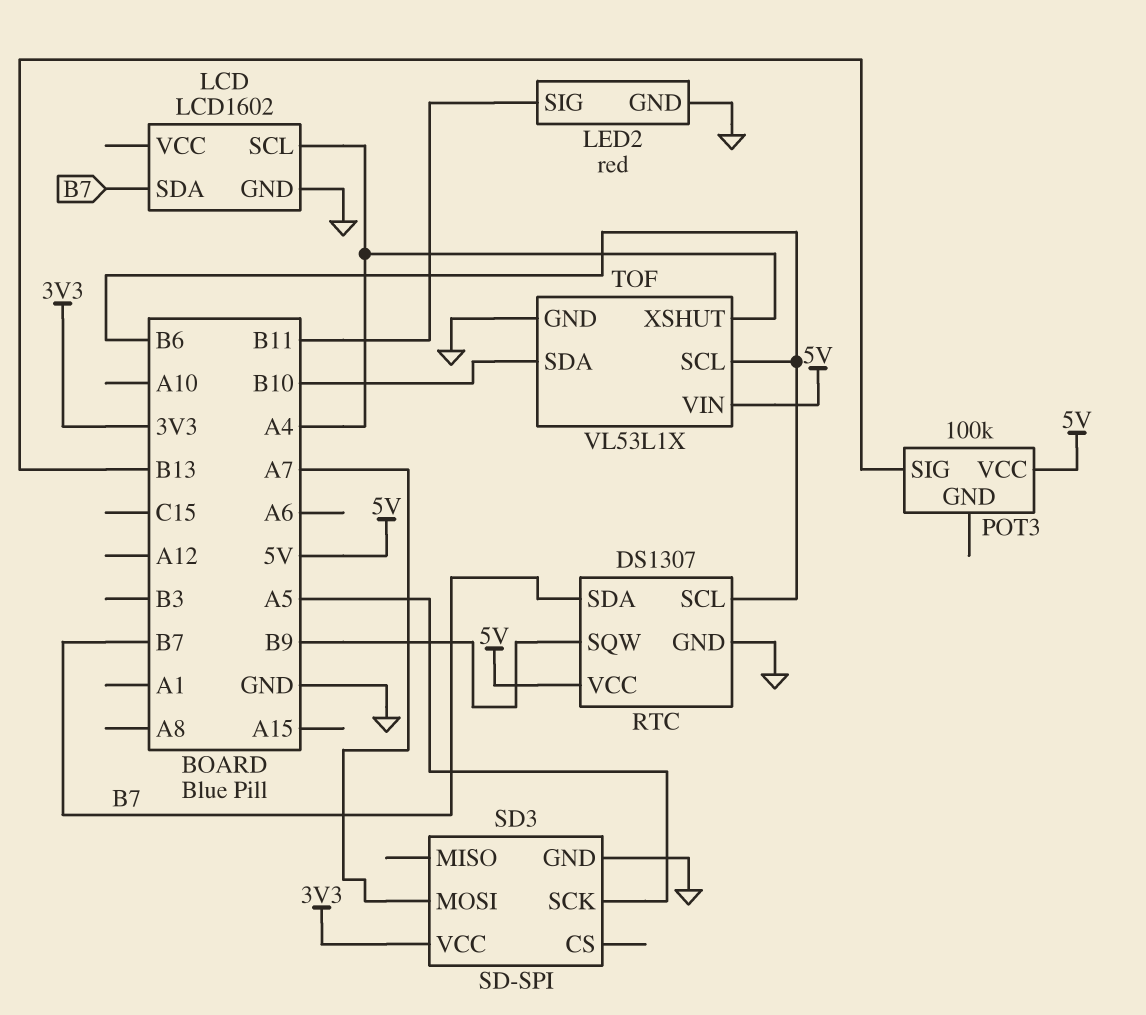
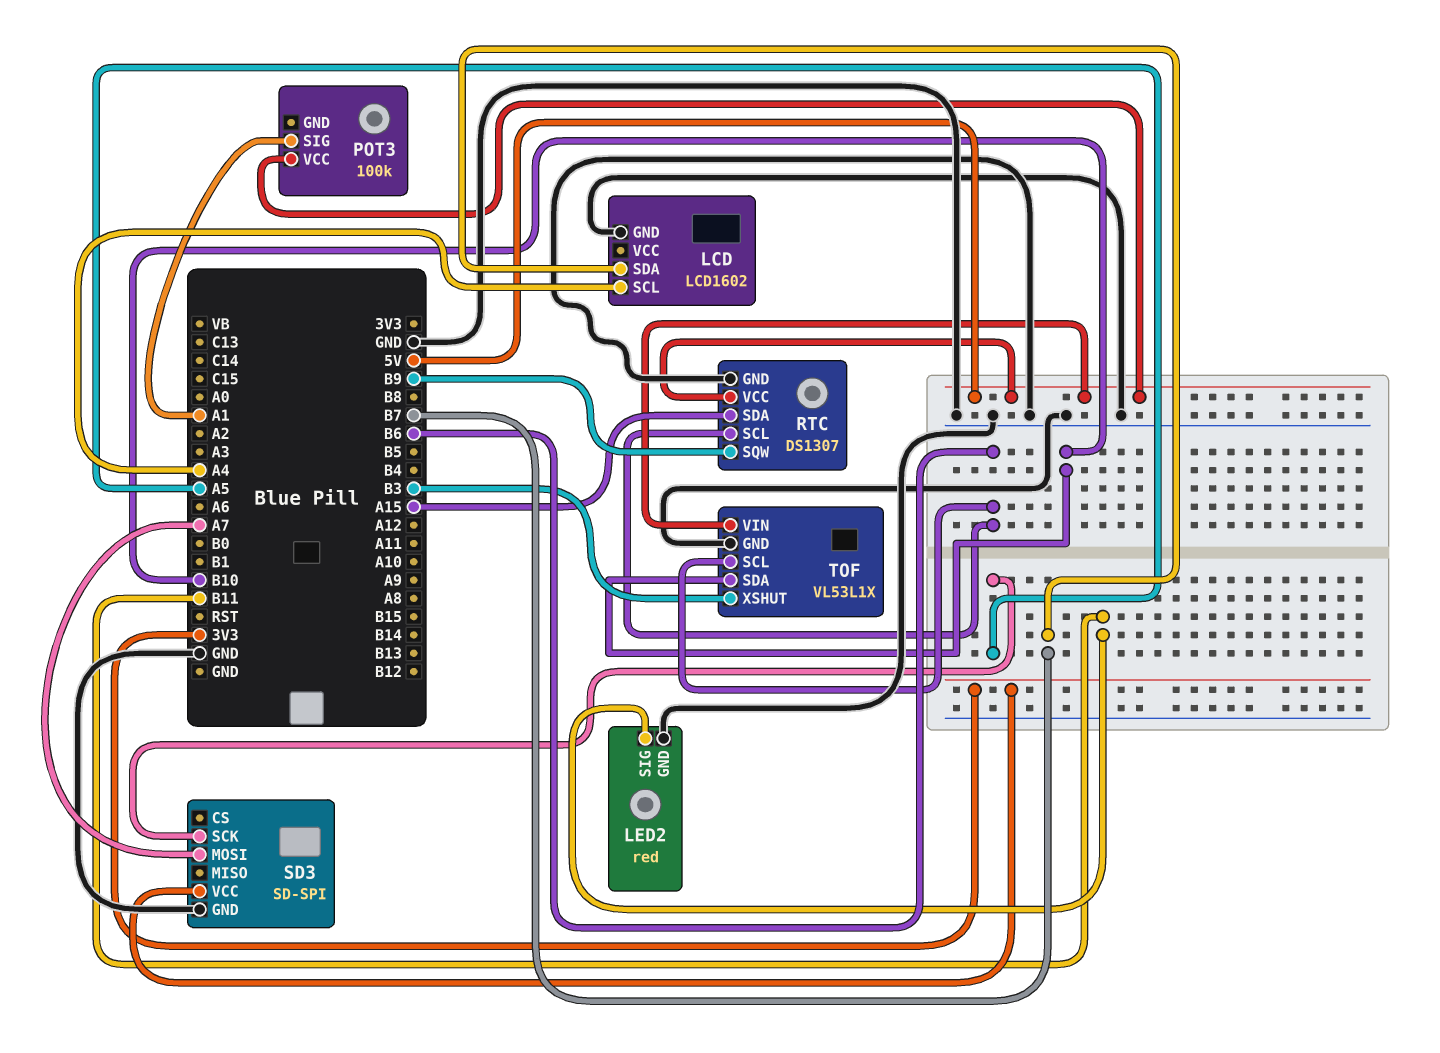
POT3 pin SIG: B13 -> A1
RTC pin SDA: B7 -> A15
TOF pin XSHUT: A4 -> B3

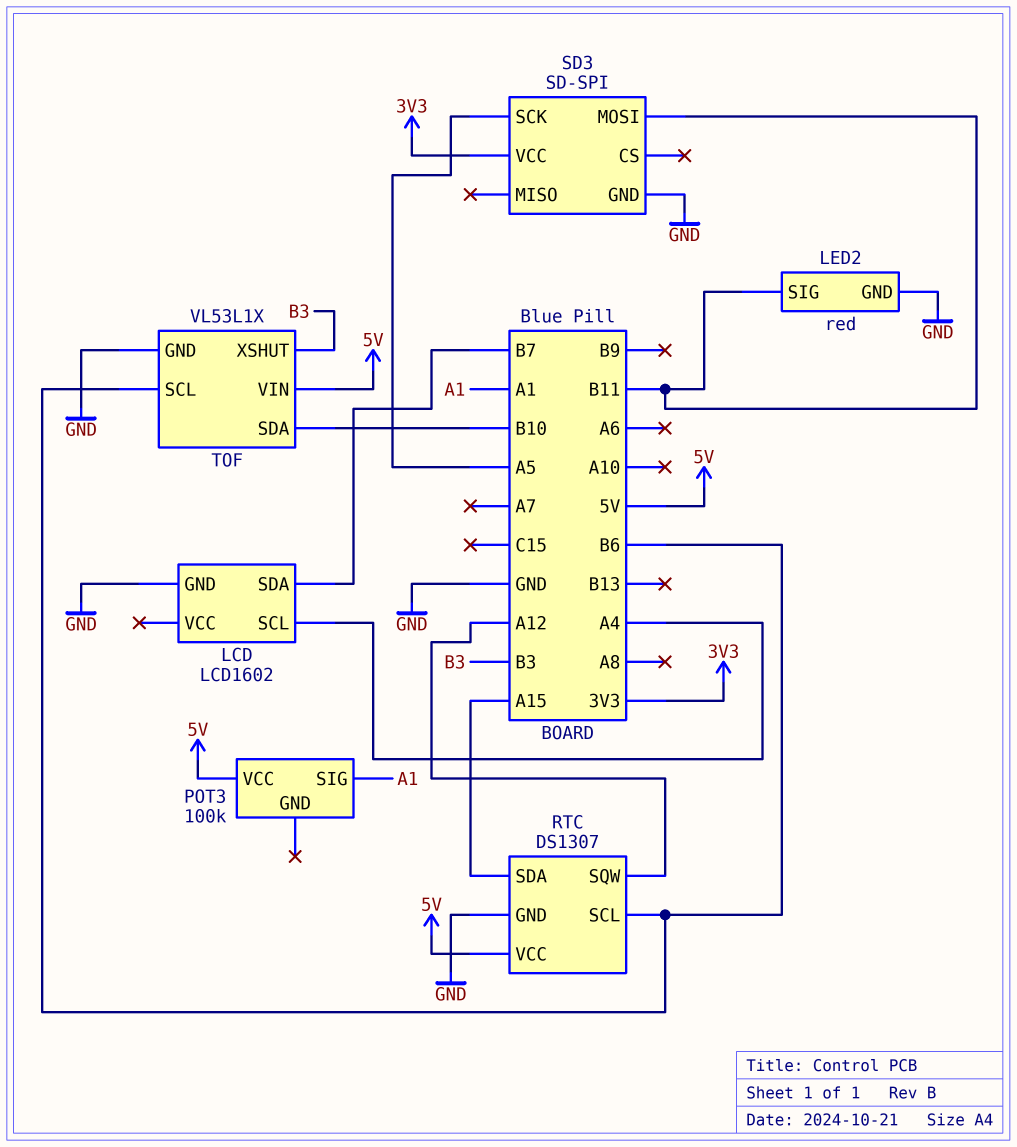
RTC pin SQW: B9 -> A12
SD3 pin MOSI: A7 -> B11

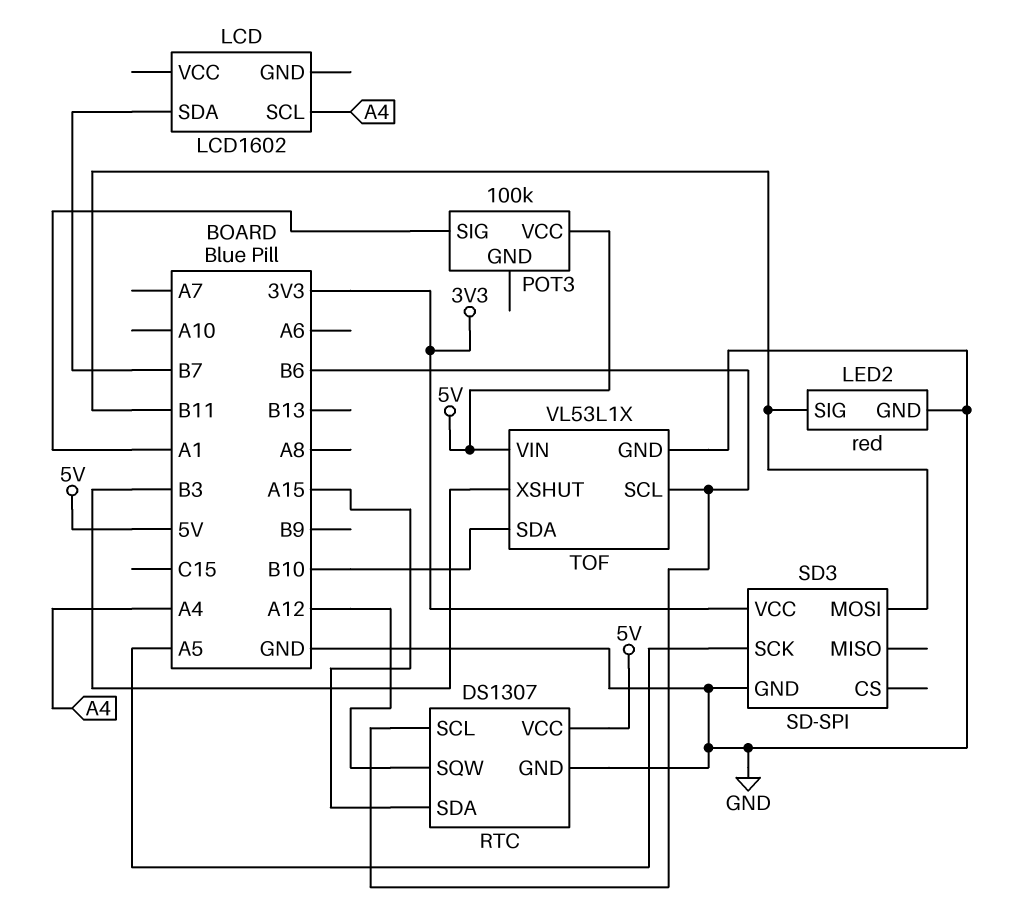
LCD pin GND: GND -> none

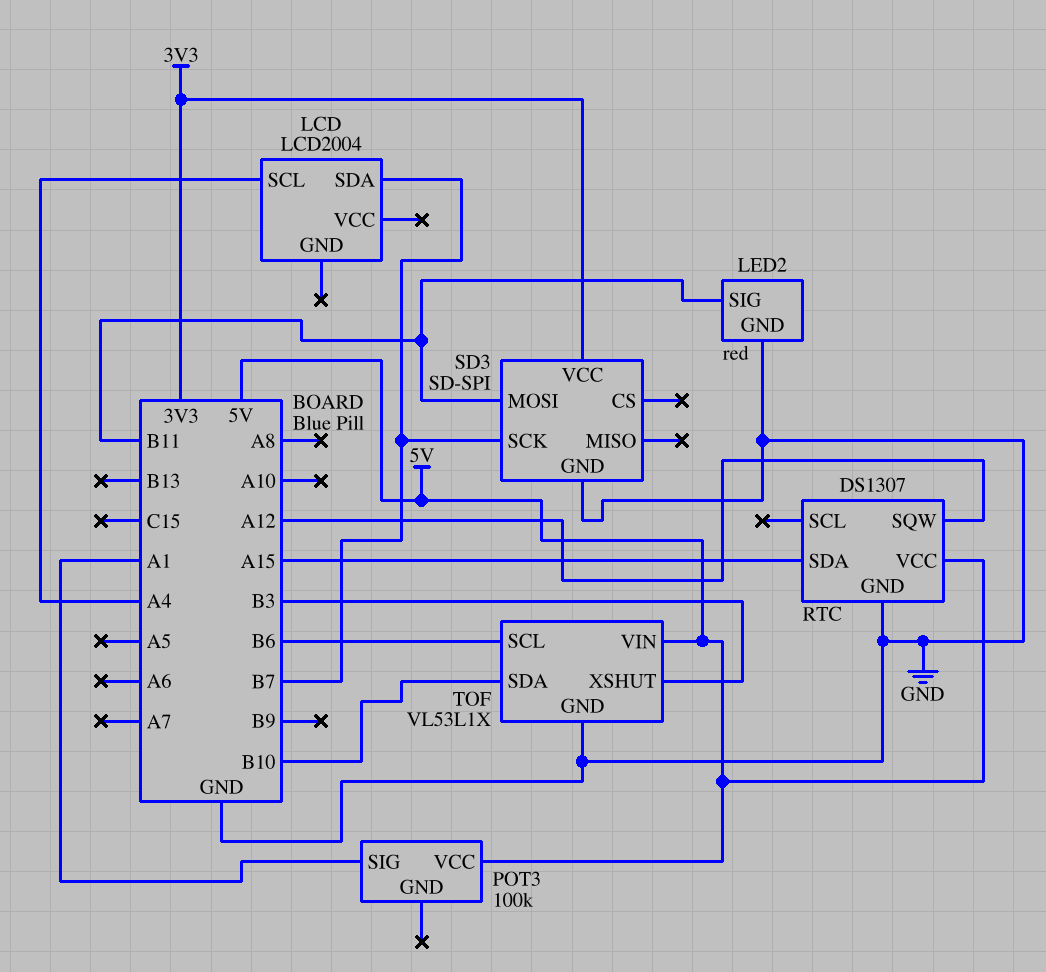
LCD: LCD1602 -> LCD2004
RTC pin SCL: B6 -> none
SD3 pin SCK: A5 -> B7

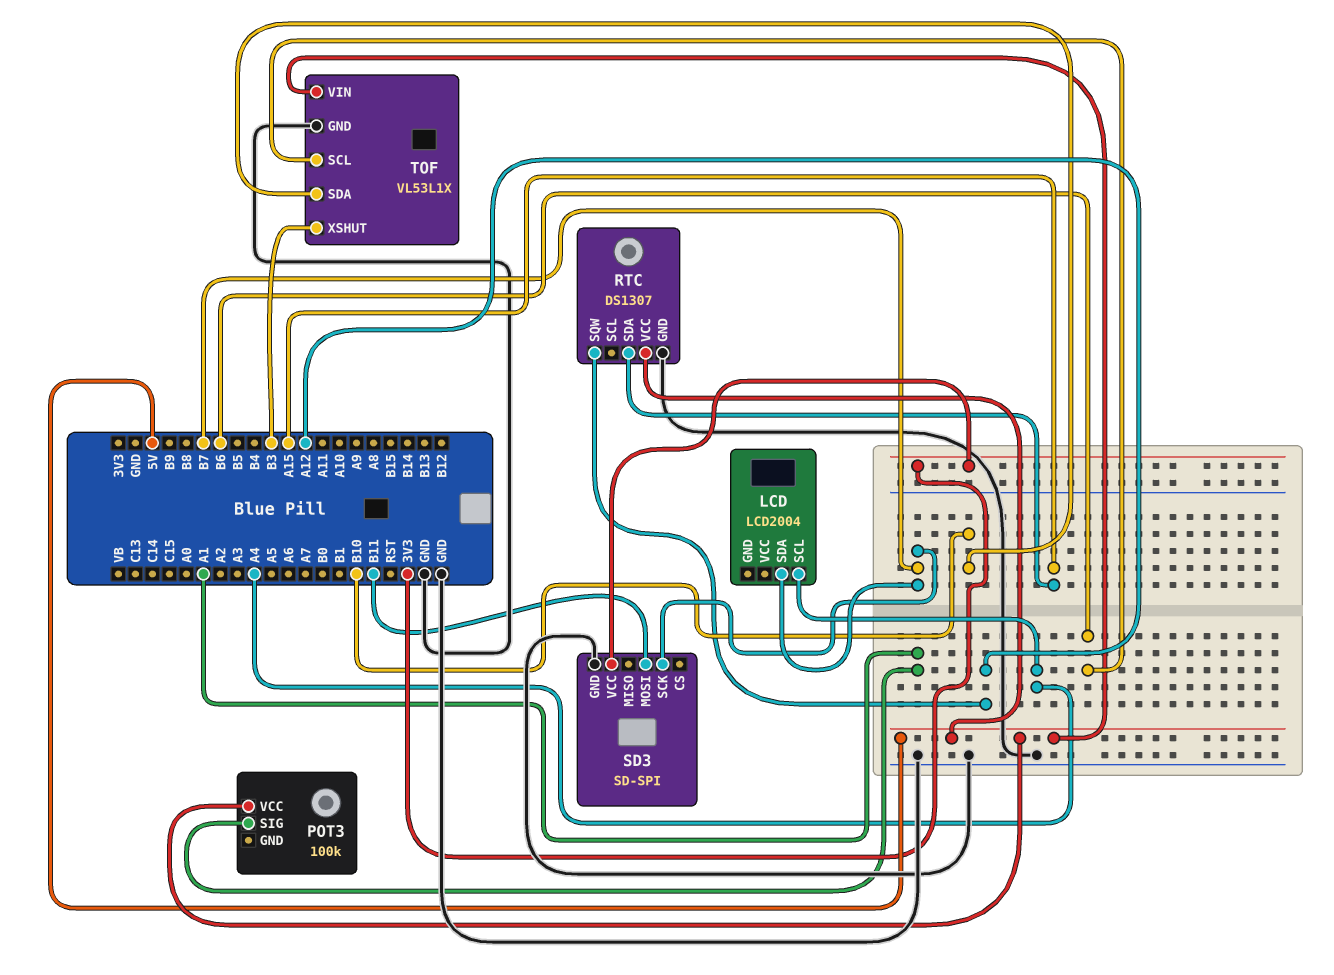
LED2: red -> none
LED2 pin GND: GND -> none
LED2 pin SIG: B11 -> none

